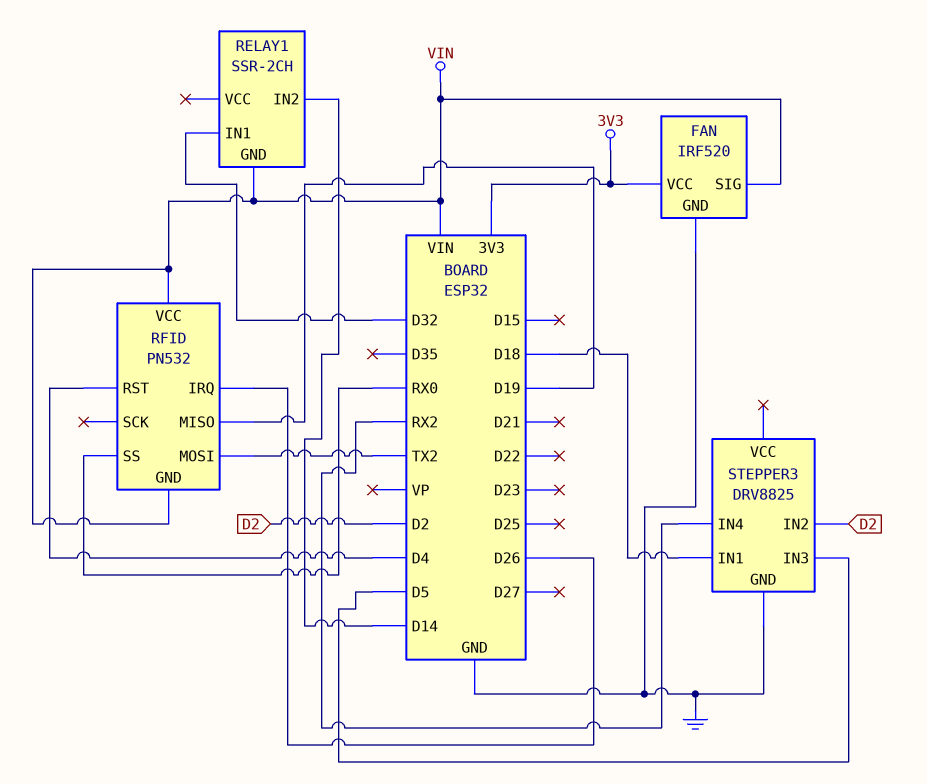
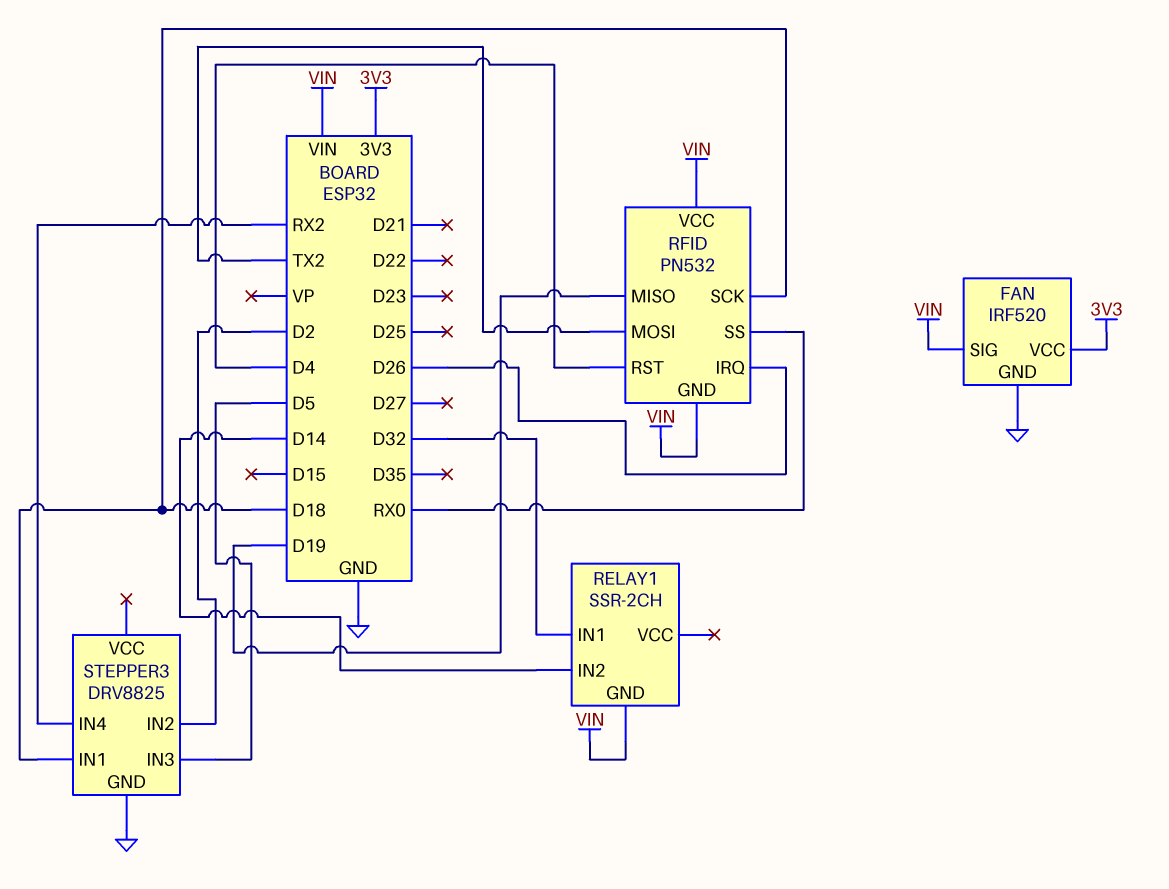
RFID pin SCK: none -> D18

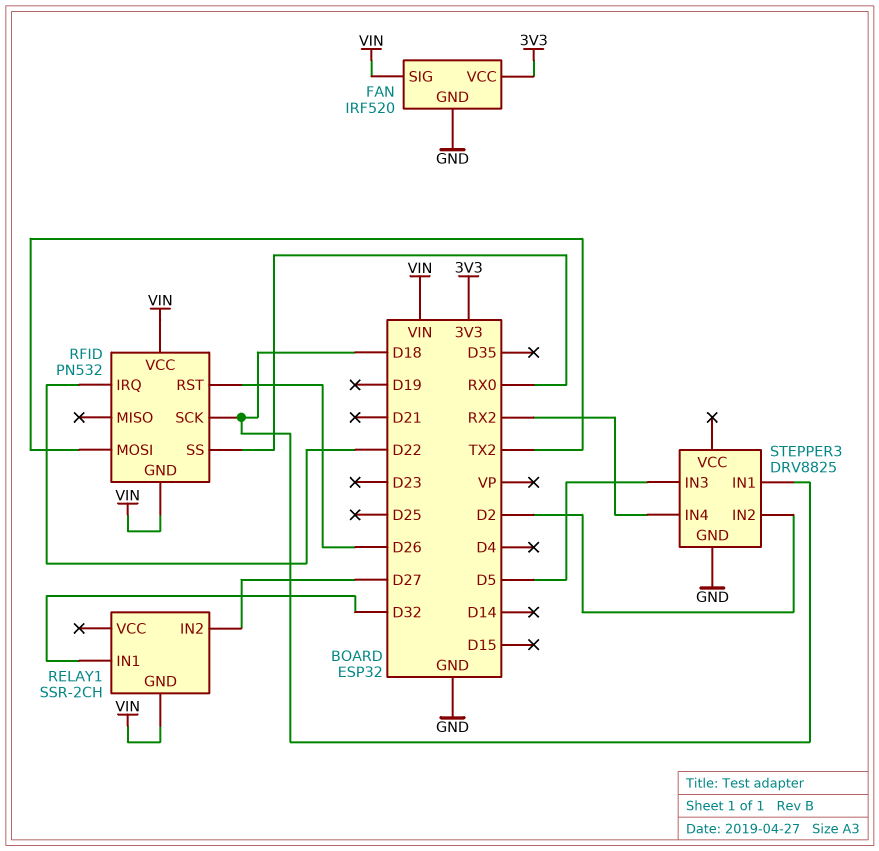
RELAY1 pin IN2: D14 -> D27
RFID pin IRQ: D26 -> D22
RFID pin MISO: D19 -> none
RFID pin RST: D4 -> D26

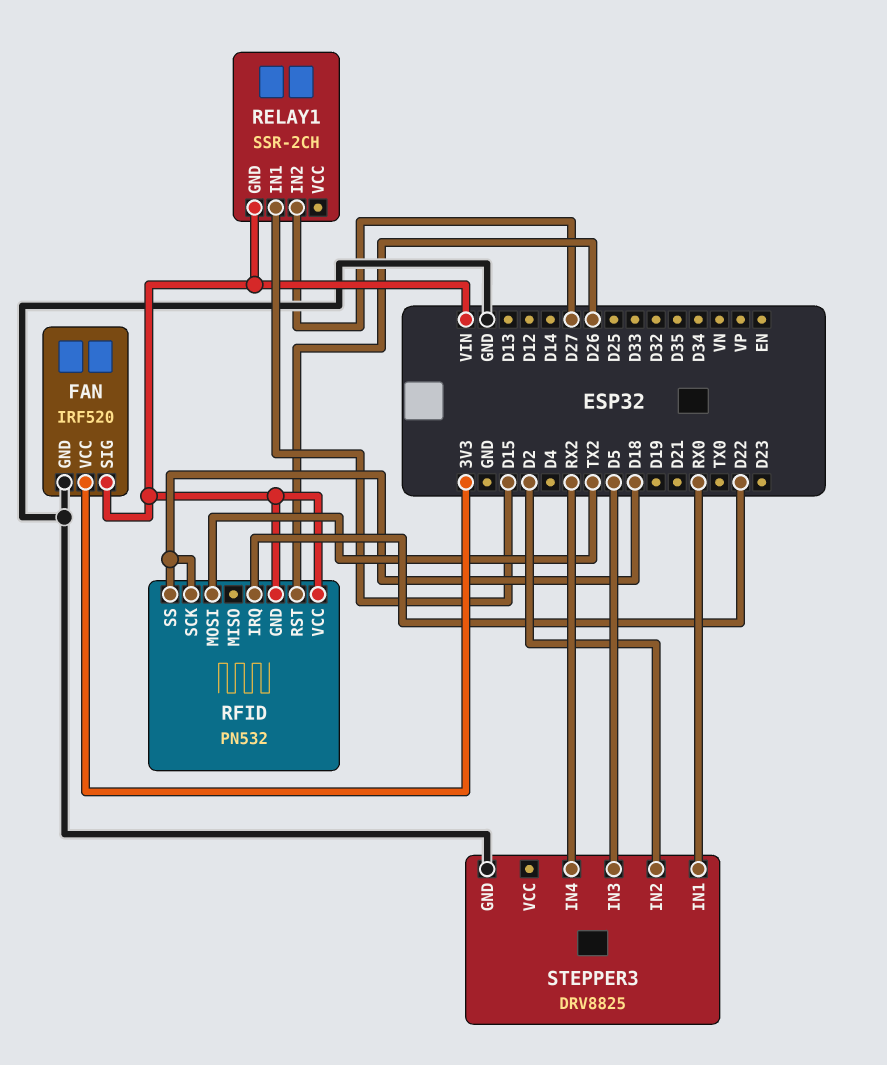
RELAY1 pin IN1: D32 -> D15
RFID pin SS: RX0 -> D18
STEPPER3 pin IN1: D18 -> RX0

